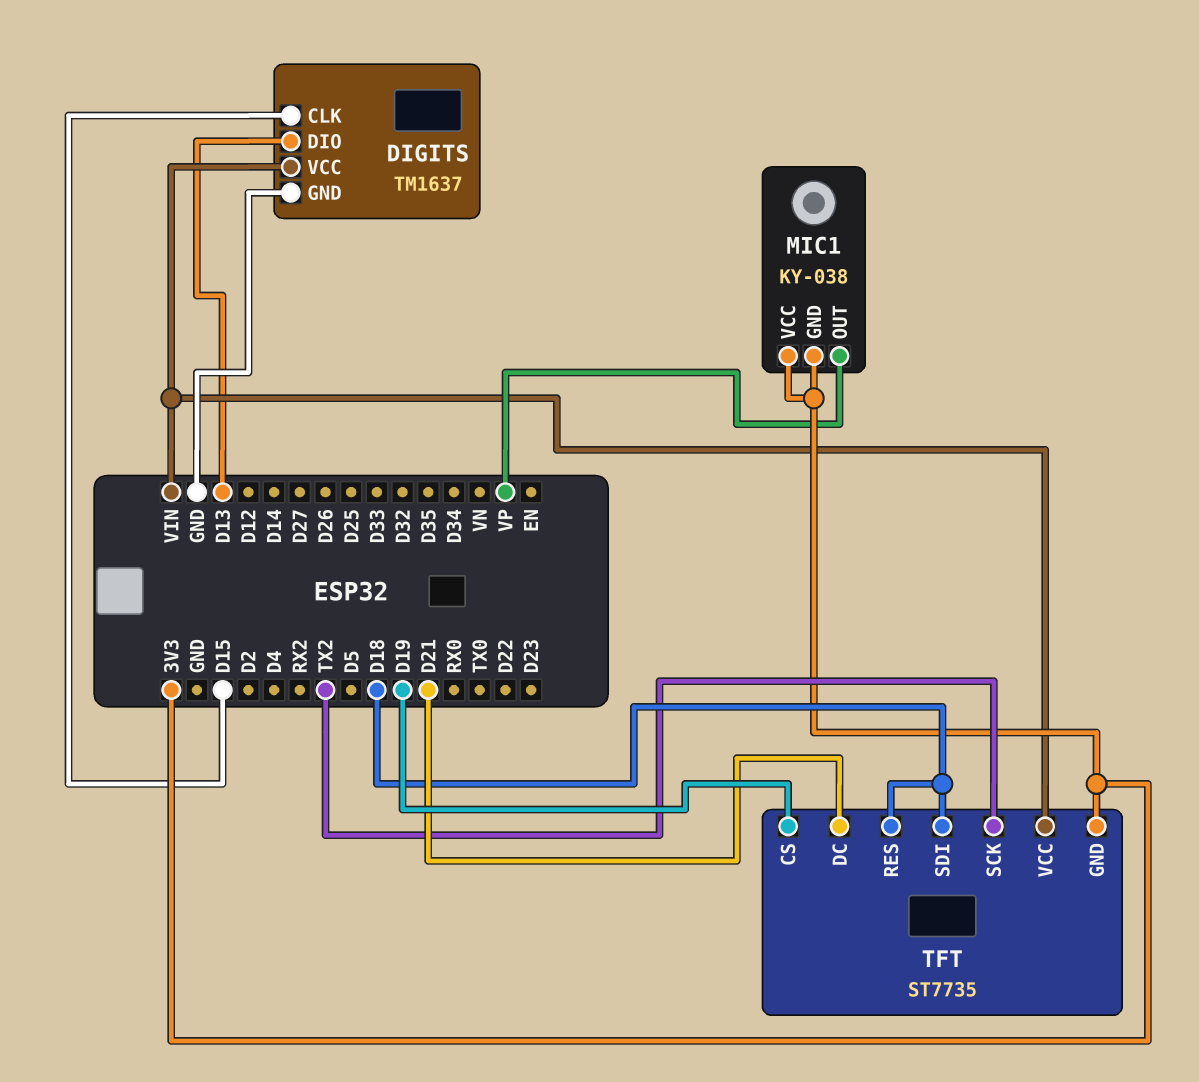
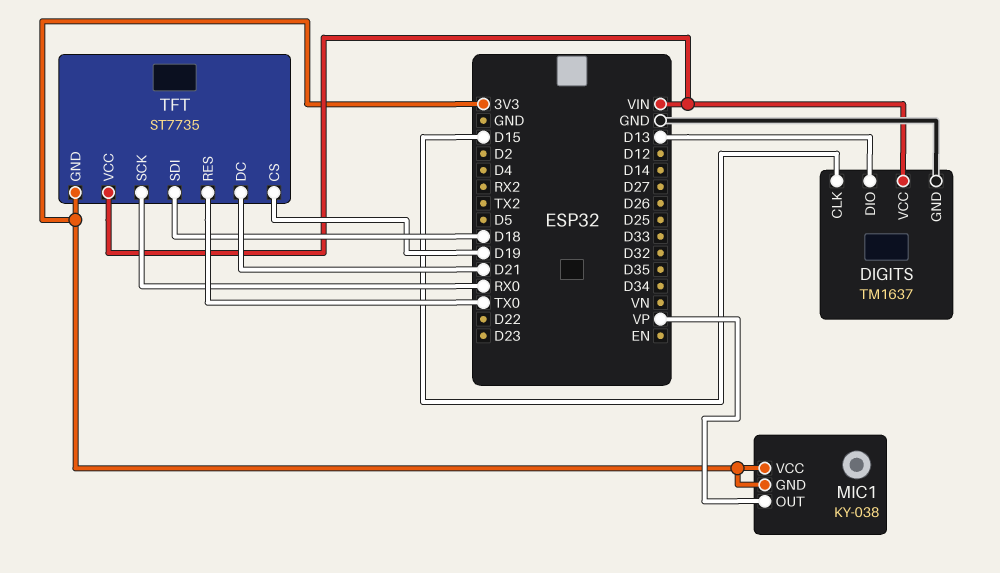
TFT pin RES: D18 -> TX0
TFT pin SCK: TX2 -> RX0

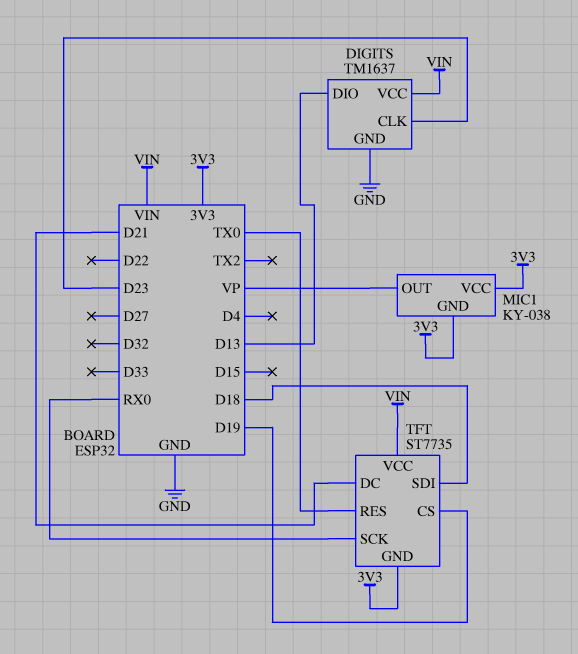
DIGITS pin CLK: D15 -> D23

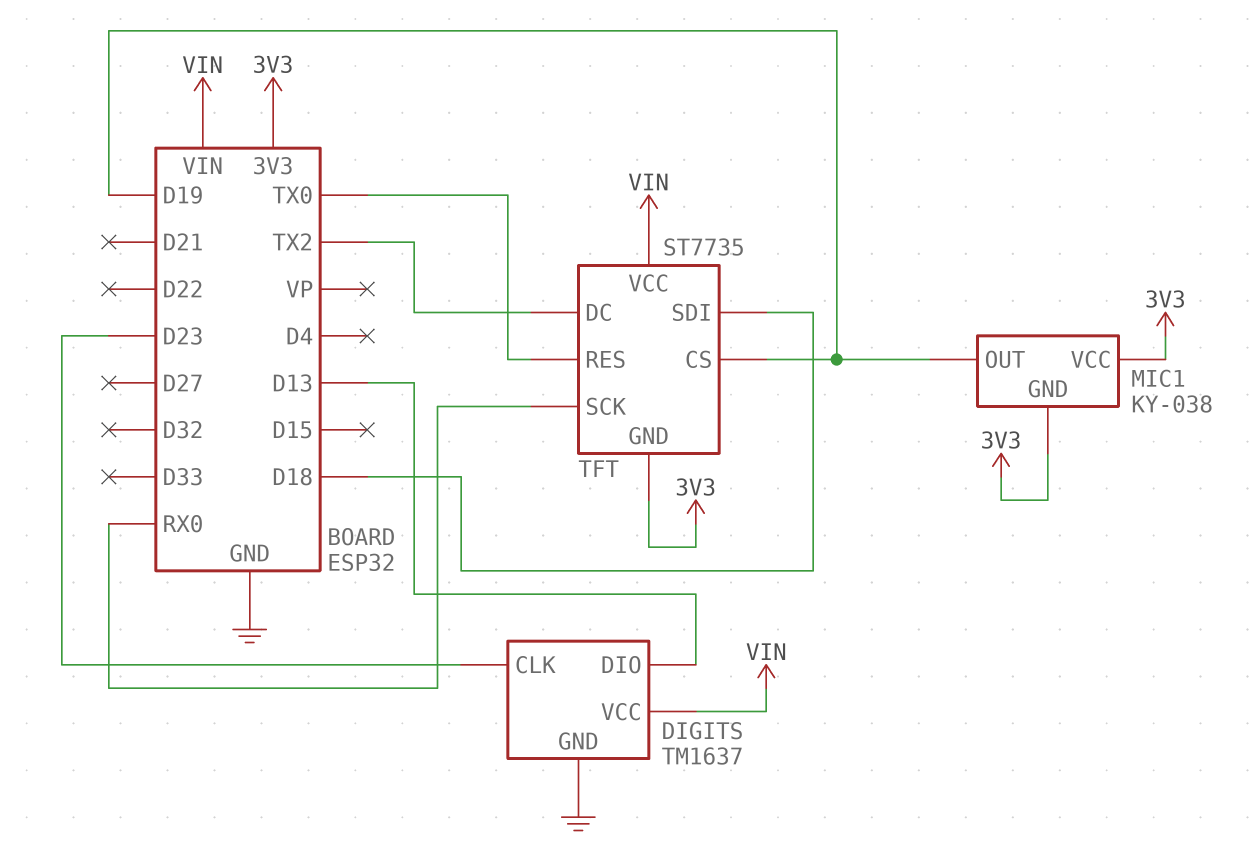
MIC1 pin OUT: VP -> D19
TFT pin DC: D21 -> TX2

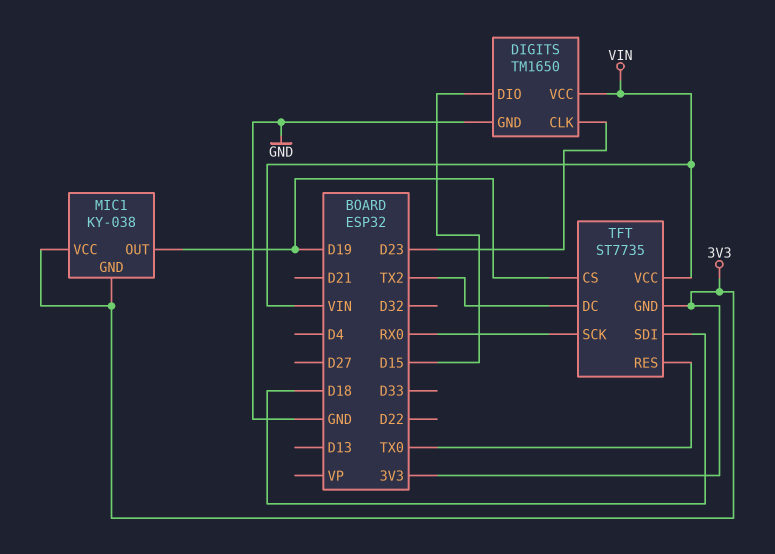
DIGITS: TM1637 -> TM1650
DIGITS pin DIO: D13 -> D15

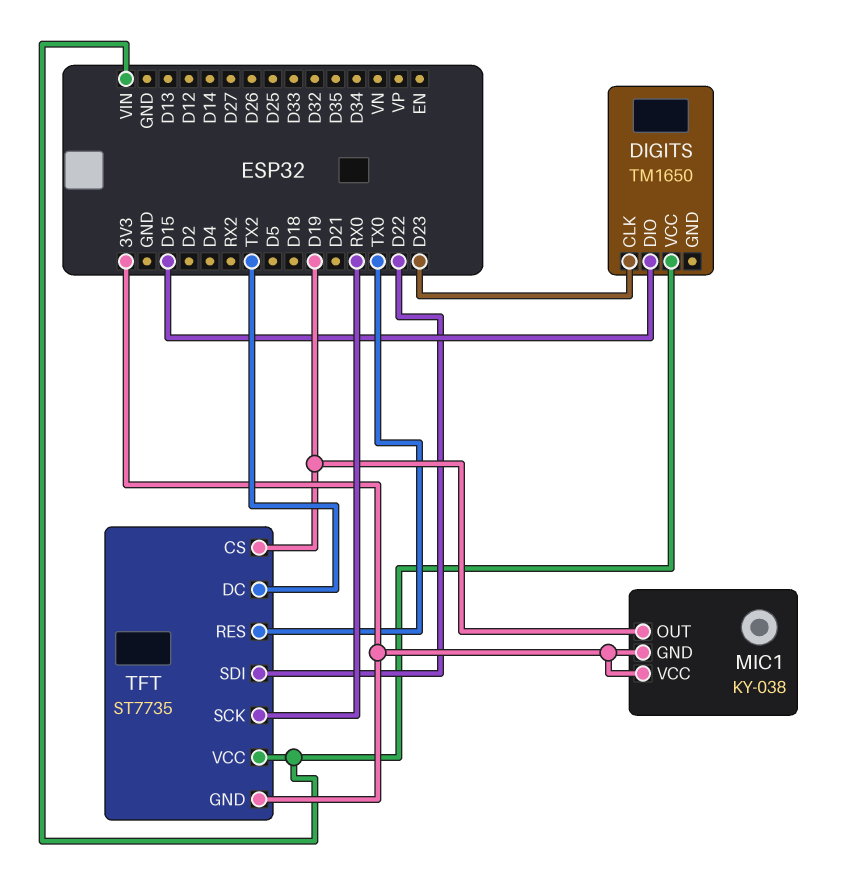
DIGITS pin GND: GND -> none
TFT pin SDI: D18 -> D22

